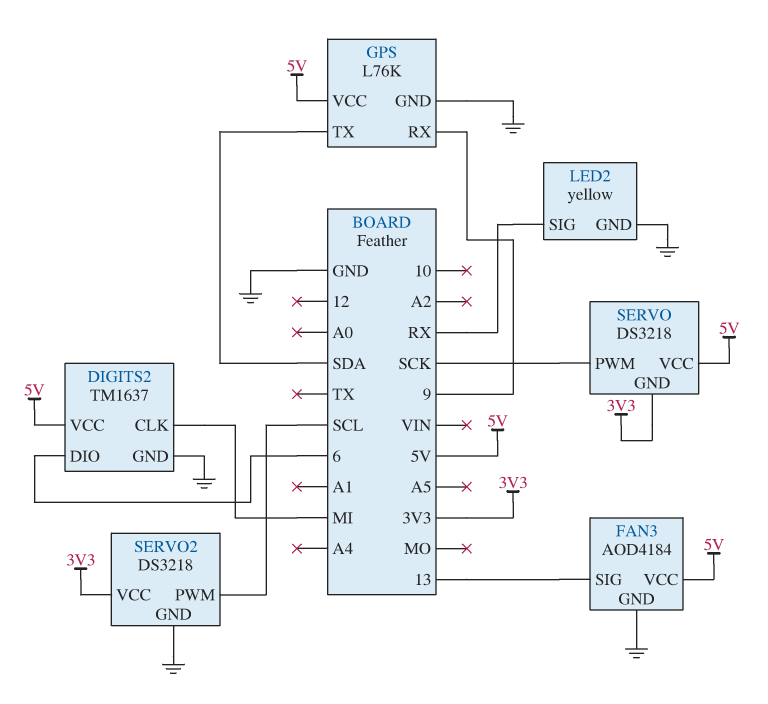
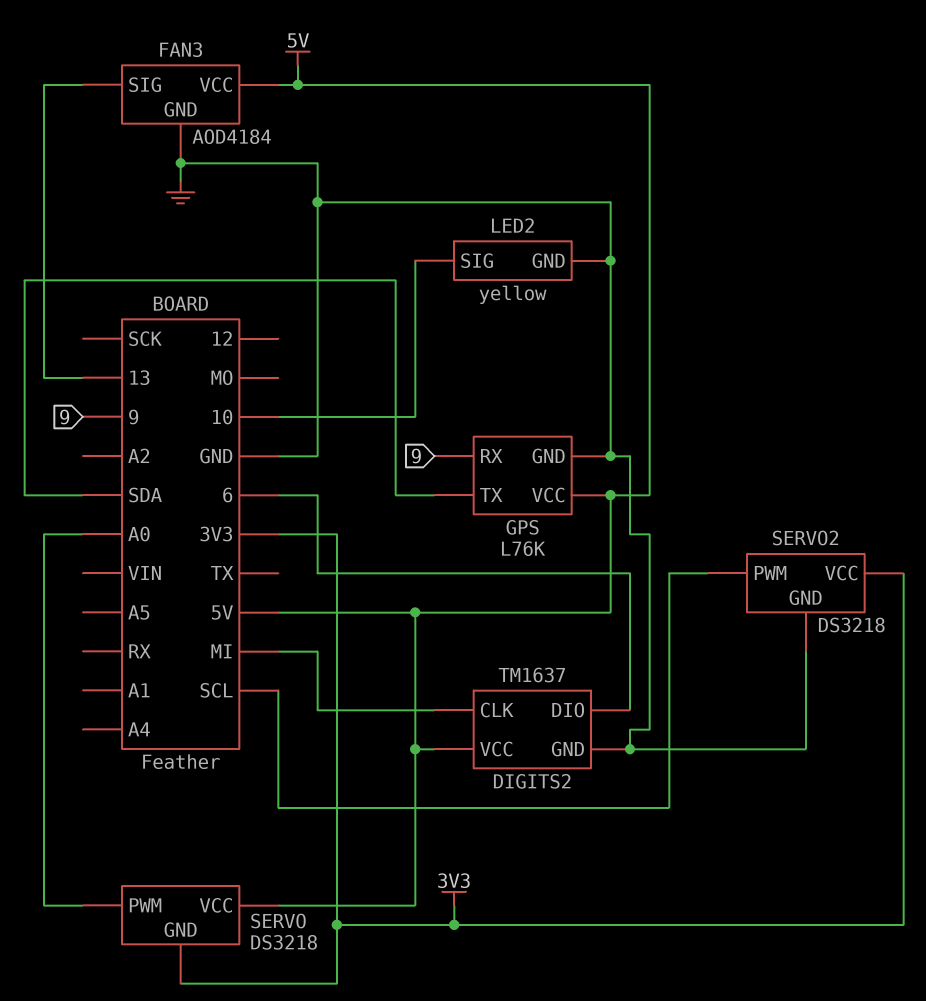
LED2 pin SIG: RX -> 10
SERVO pin PWM: SCK -> A0

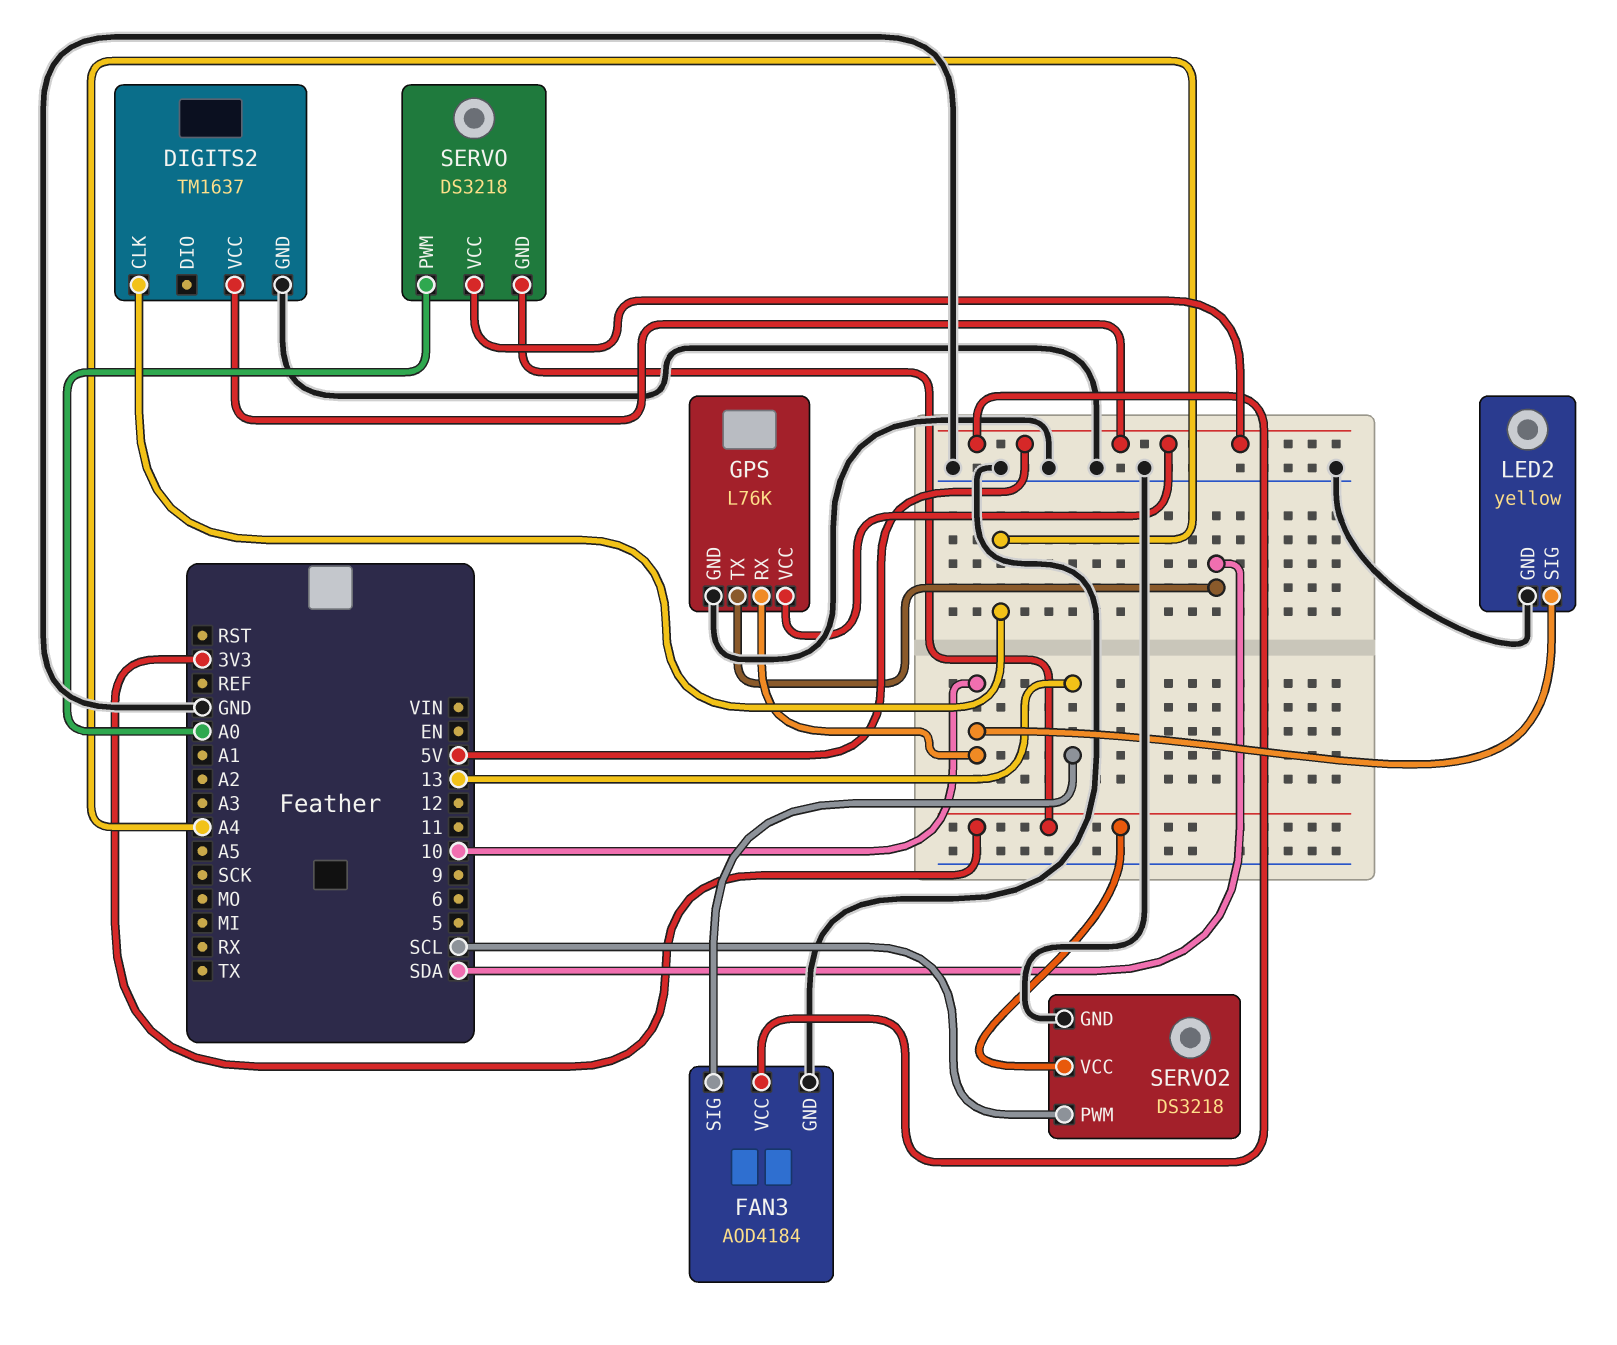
DIGITS2 pin CLK: MI -> A4
DIGITS2 pin DIO: 6 -> none
GPS pin RX: 9 -> 10

